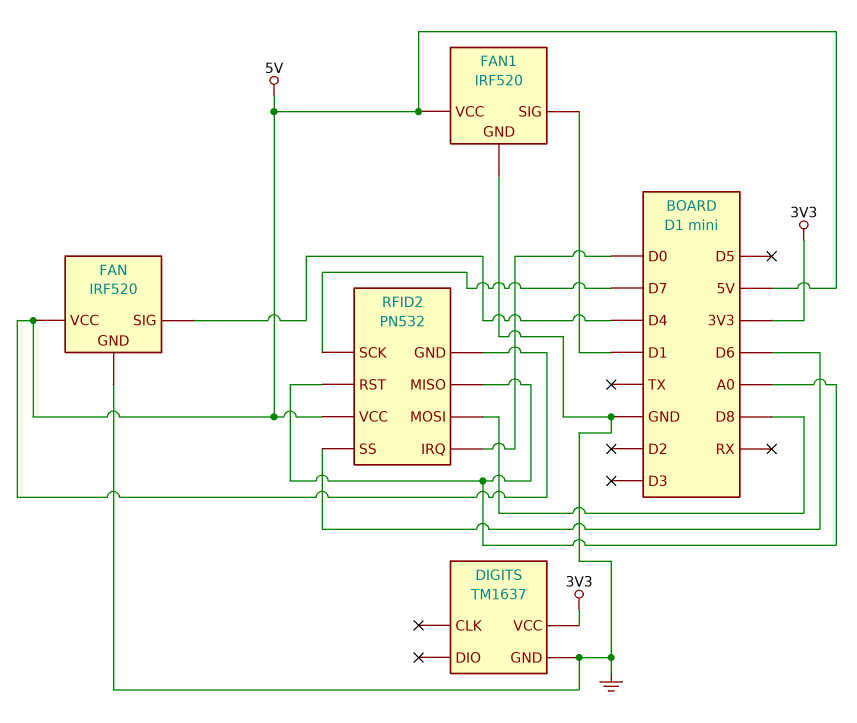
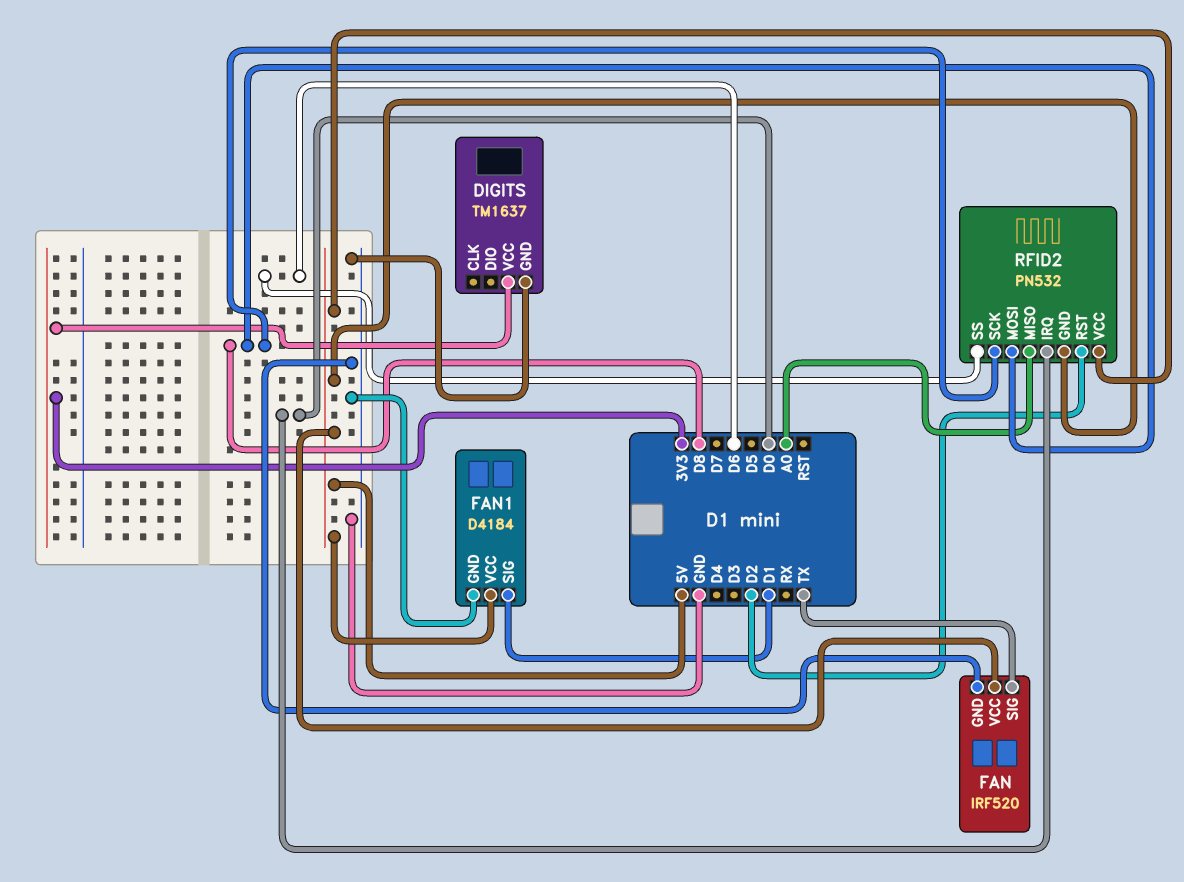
FAN pin SIG: D4 -> TX
FAN1: IRF520 -> D4184
RFID2 pin RST: A0 -> D2
RFID2 pin SCK: D7 -> D8

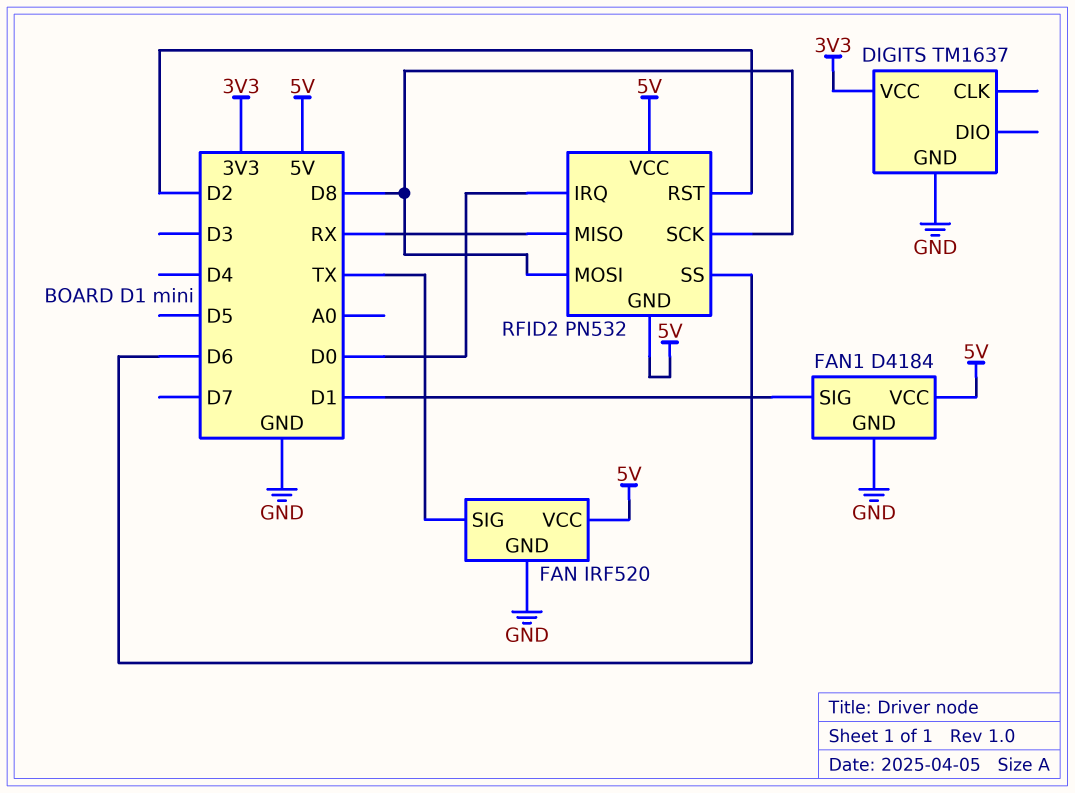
RFID2 pin MISO: A0 -> RX

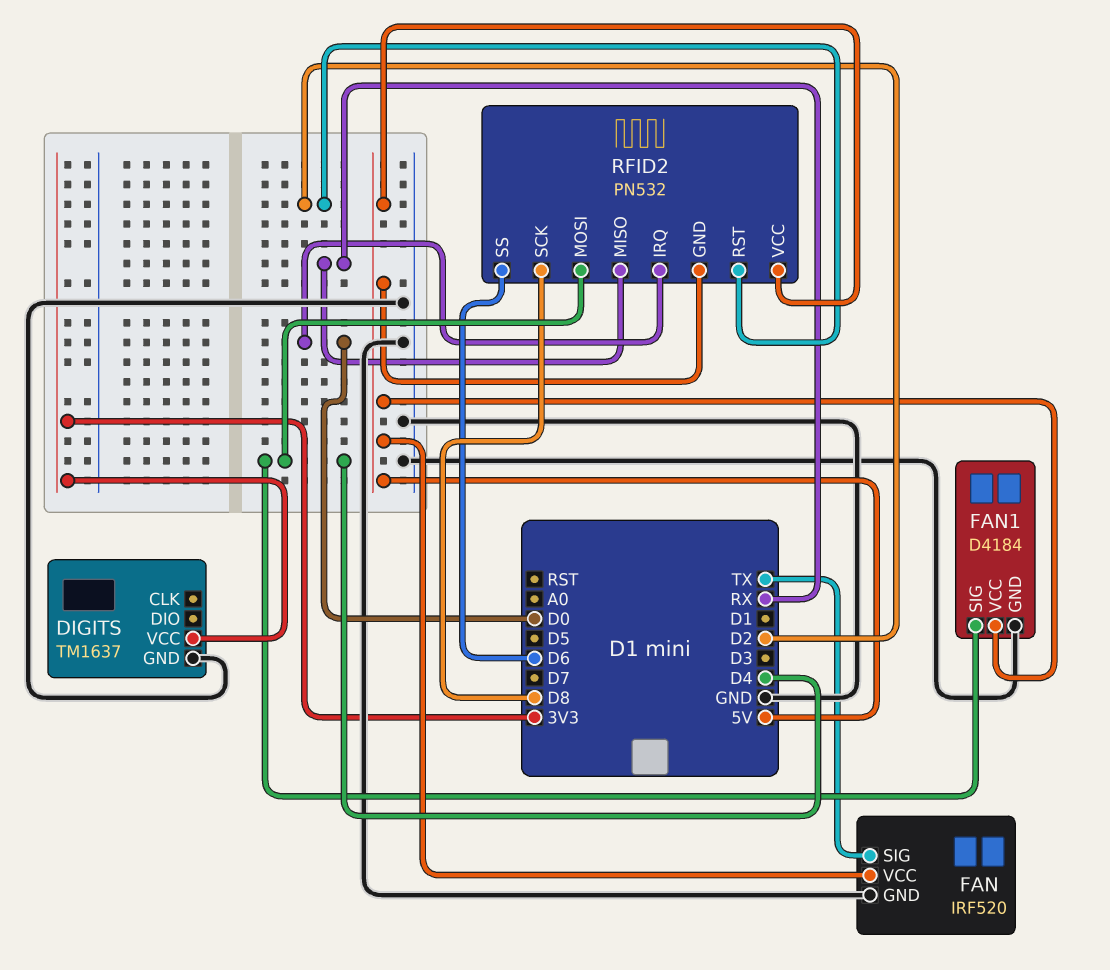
FAN1 pin SIG: D1 -> D4
RFID2 pin MOSI: D8 -> D4

